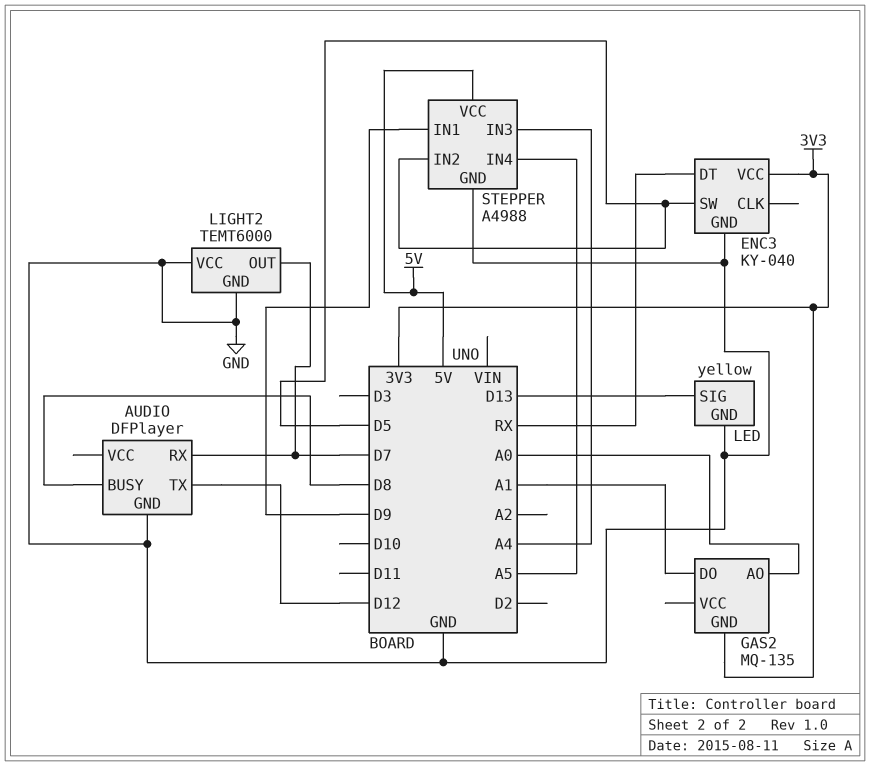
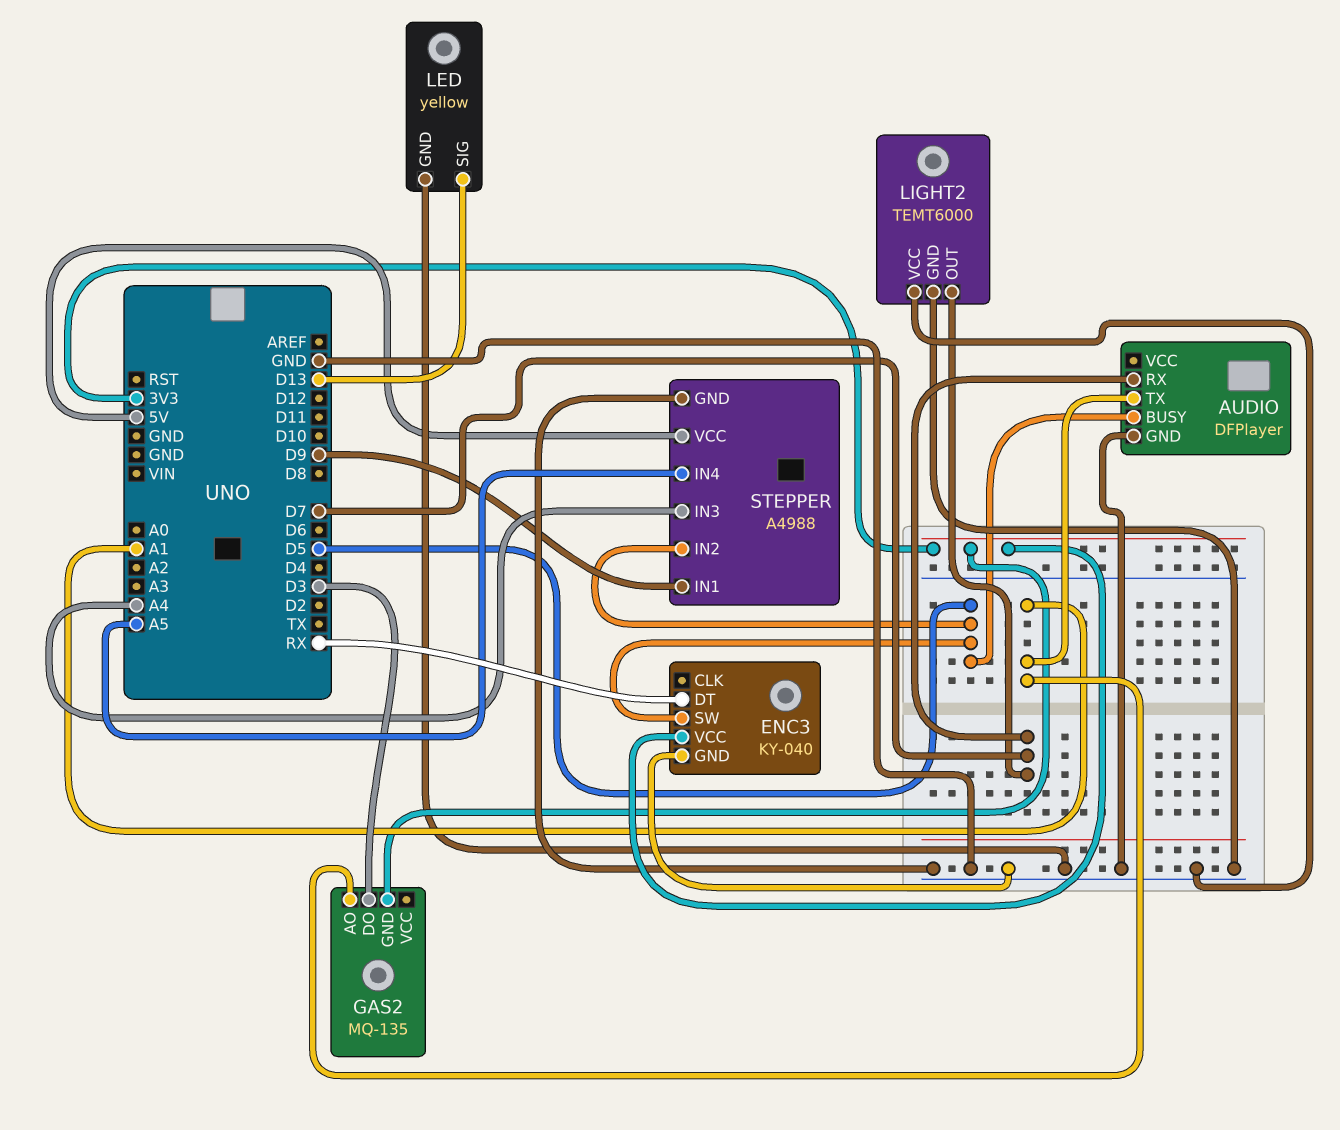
AUDIO pin BUSY: D8 -> D5
AUDIO pin TX: D12 -> A1
GAS2 pin AO: A0 -> A1
GAS2 pin DO: A1 -> D3

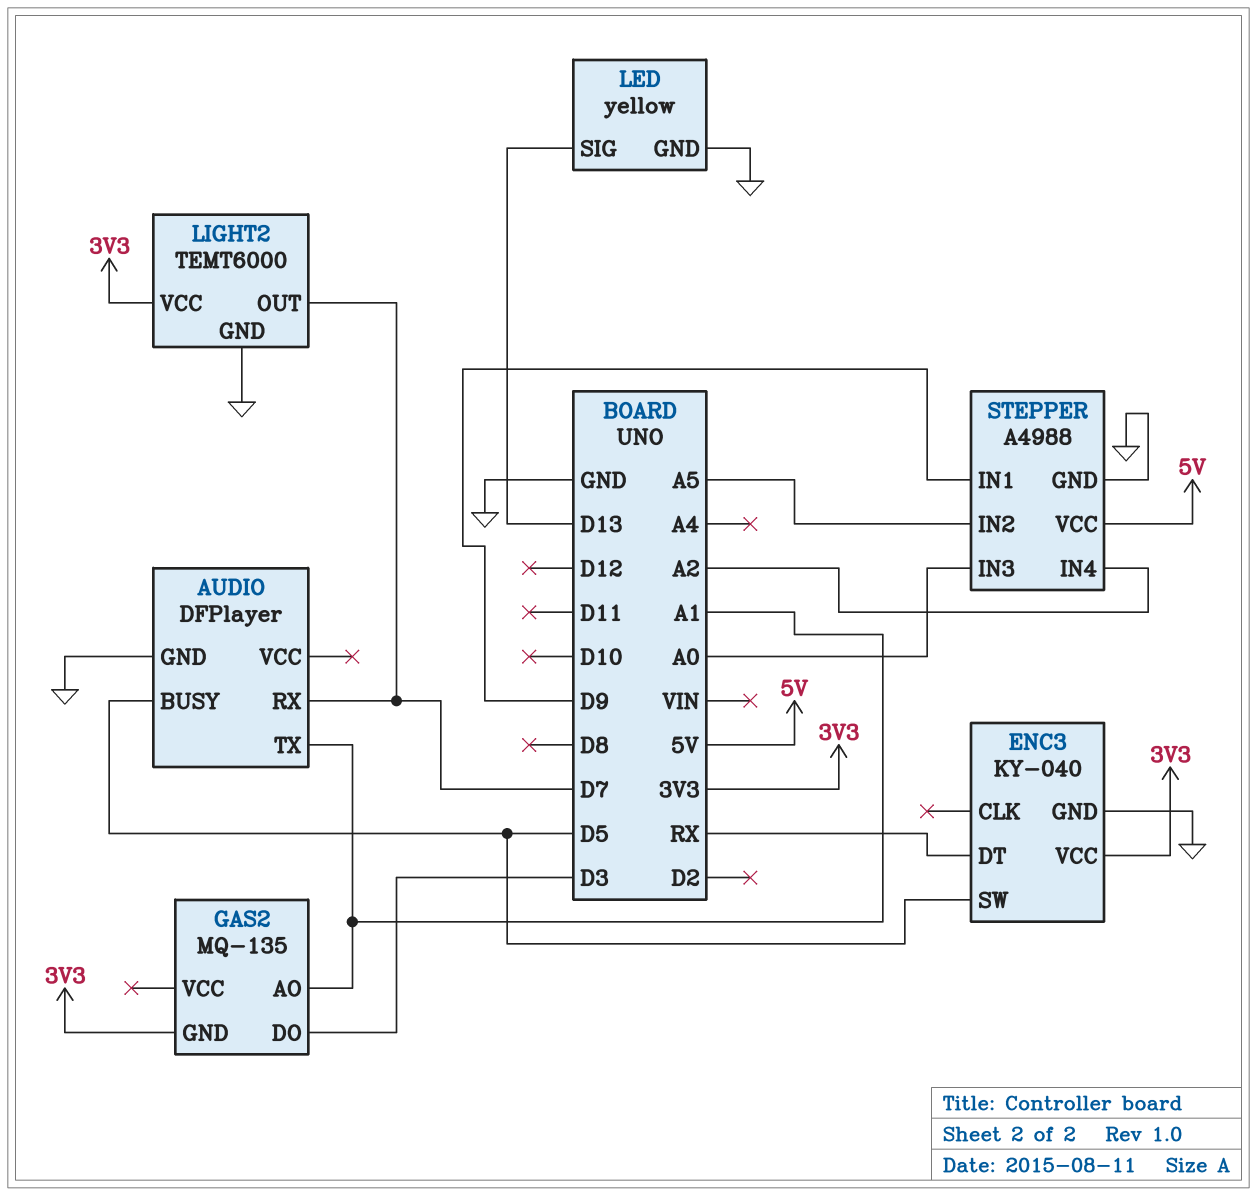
LIGHT2 pin VCC: GND -> 3V3
STEPPER pin IN2: D5 -> A5
STEPPER pin IN3: A4 -> A0
STEPPER pin IN4: A5 -> A2

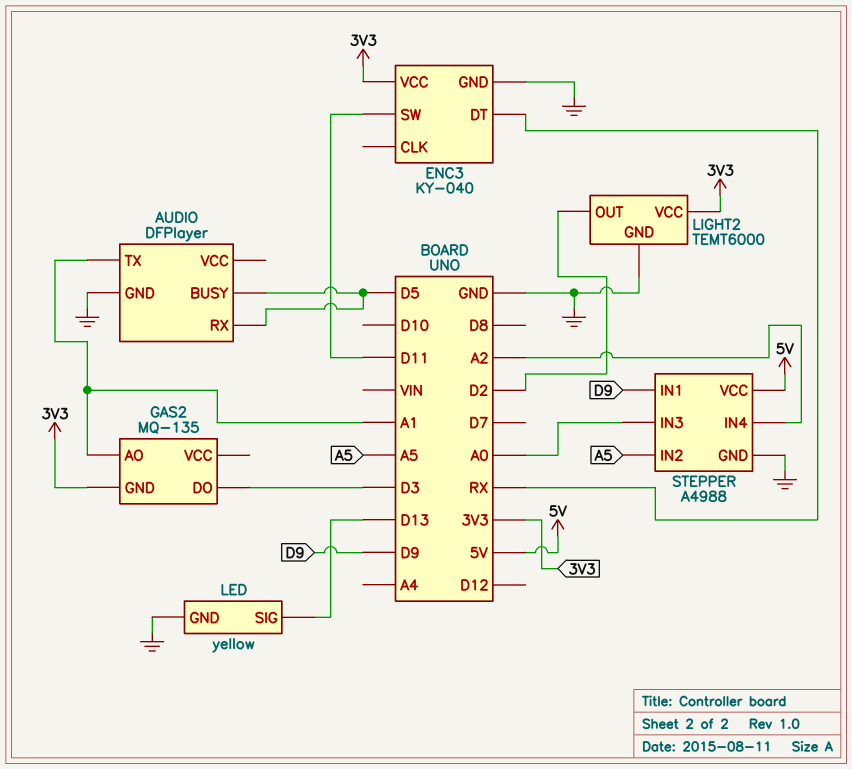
AUDIO pin RX: D7 -> D5
ENC3 pin SW: D5 -> D11
LIGHT2 pin OUT: D7 -> D2

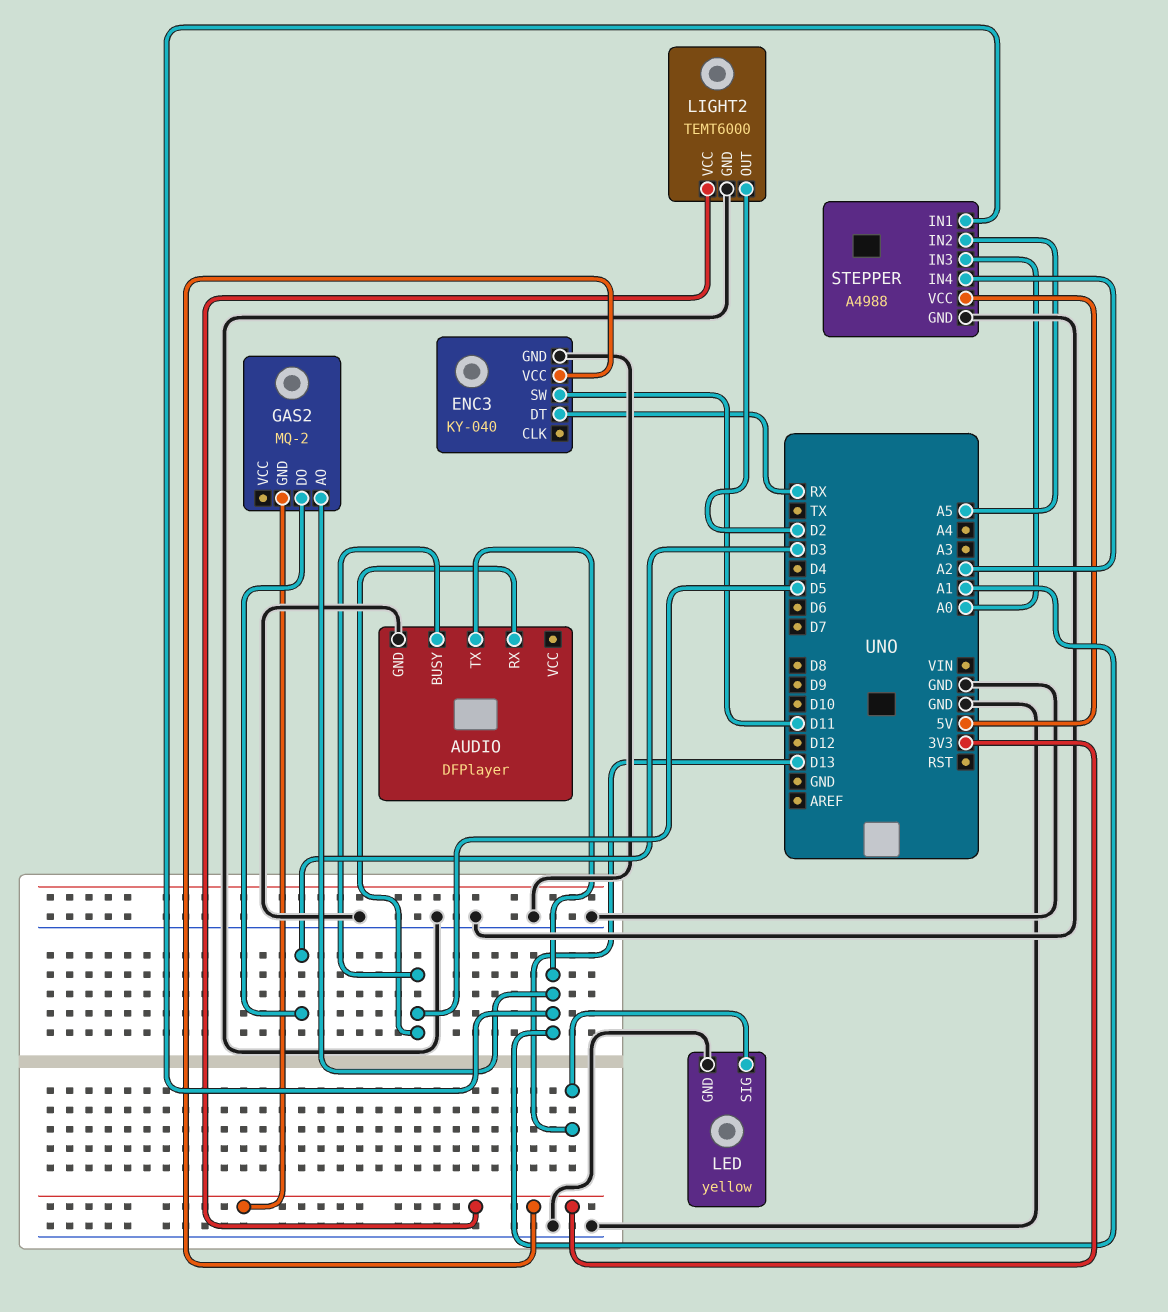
GAS2: MQ-135 -> MQ-2
STEPPER pin IN1: D9 -> A1

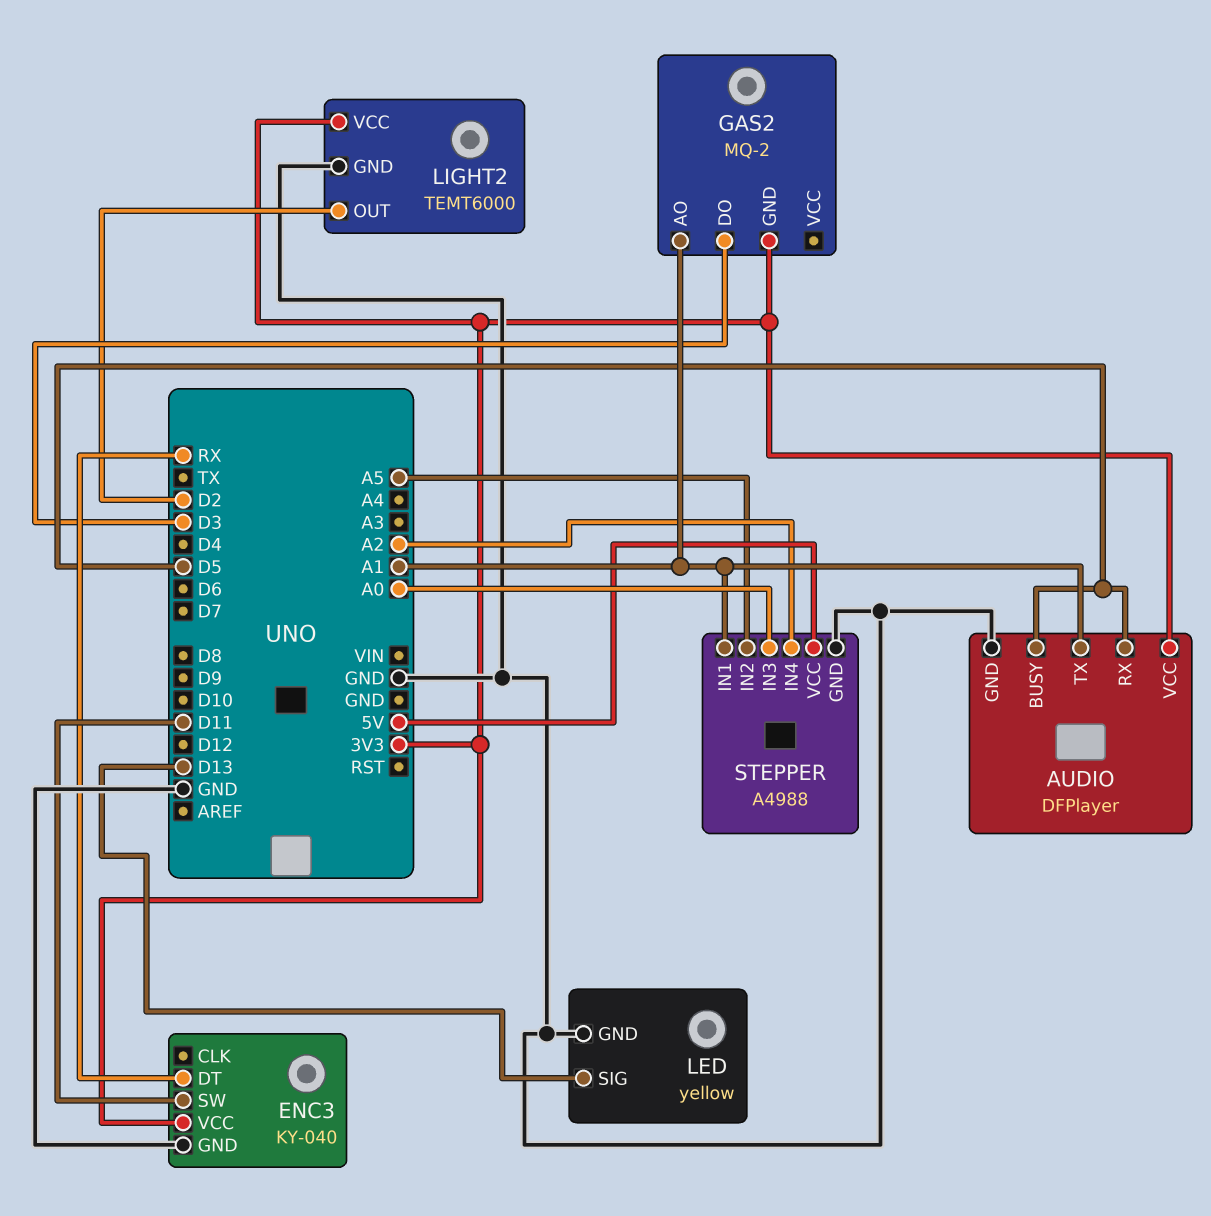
AUDIO pin VCC: none -> 3V3

